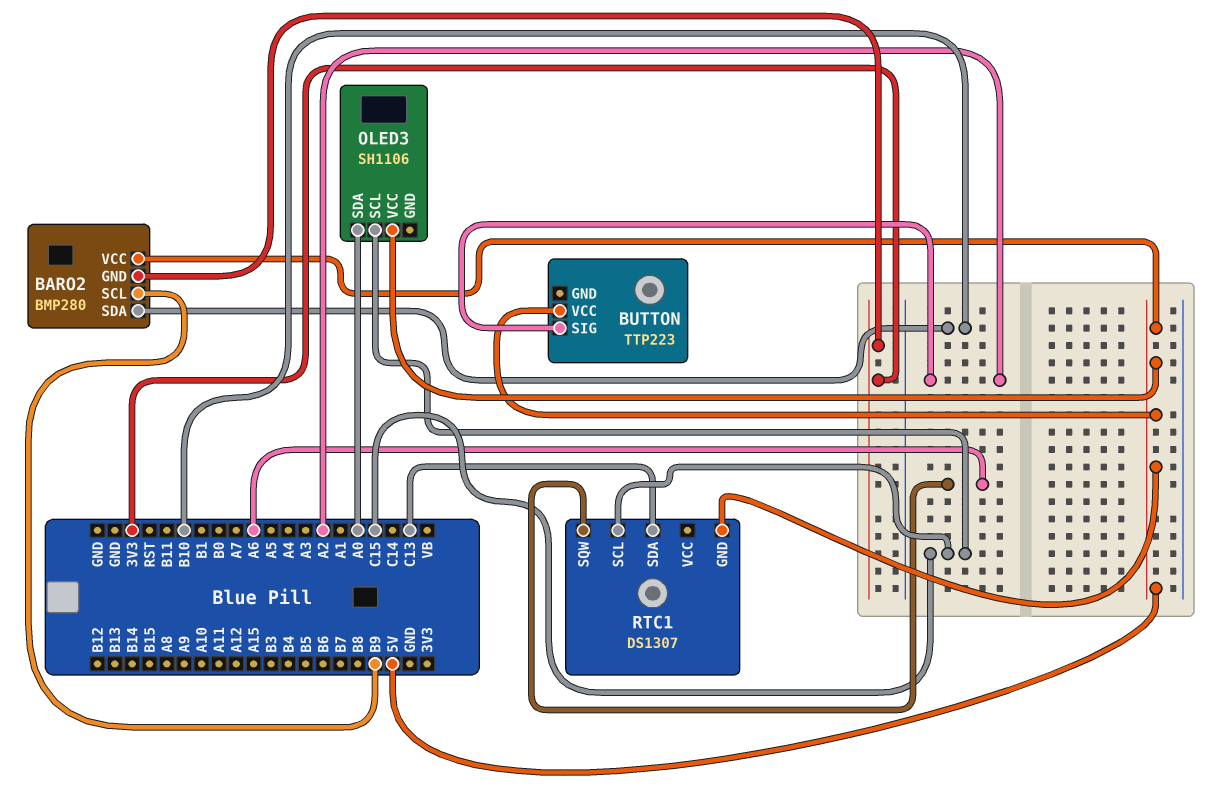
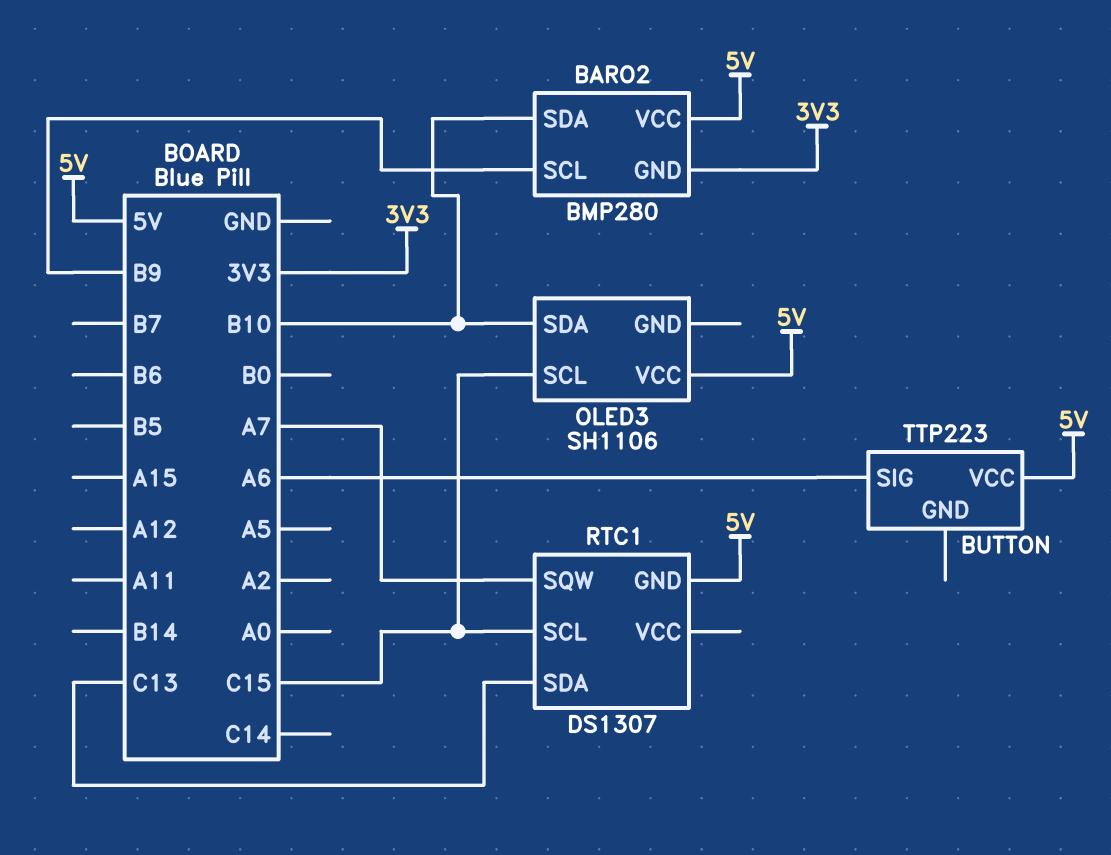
BUTTON pin SIG: A2 -> A6
OLED3 pin SDA: A0 -> B10
RTC1 pin SQW: A6 -> A7

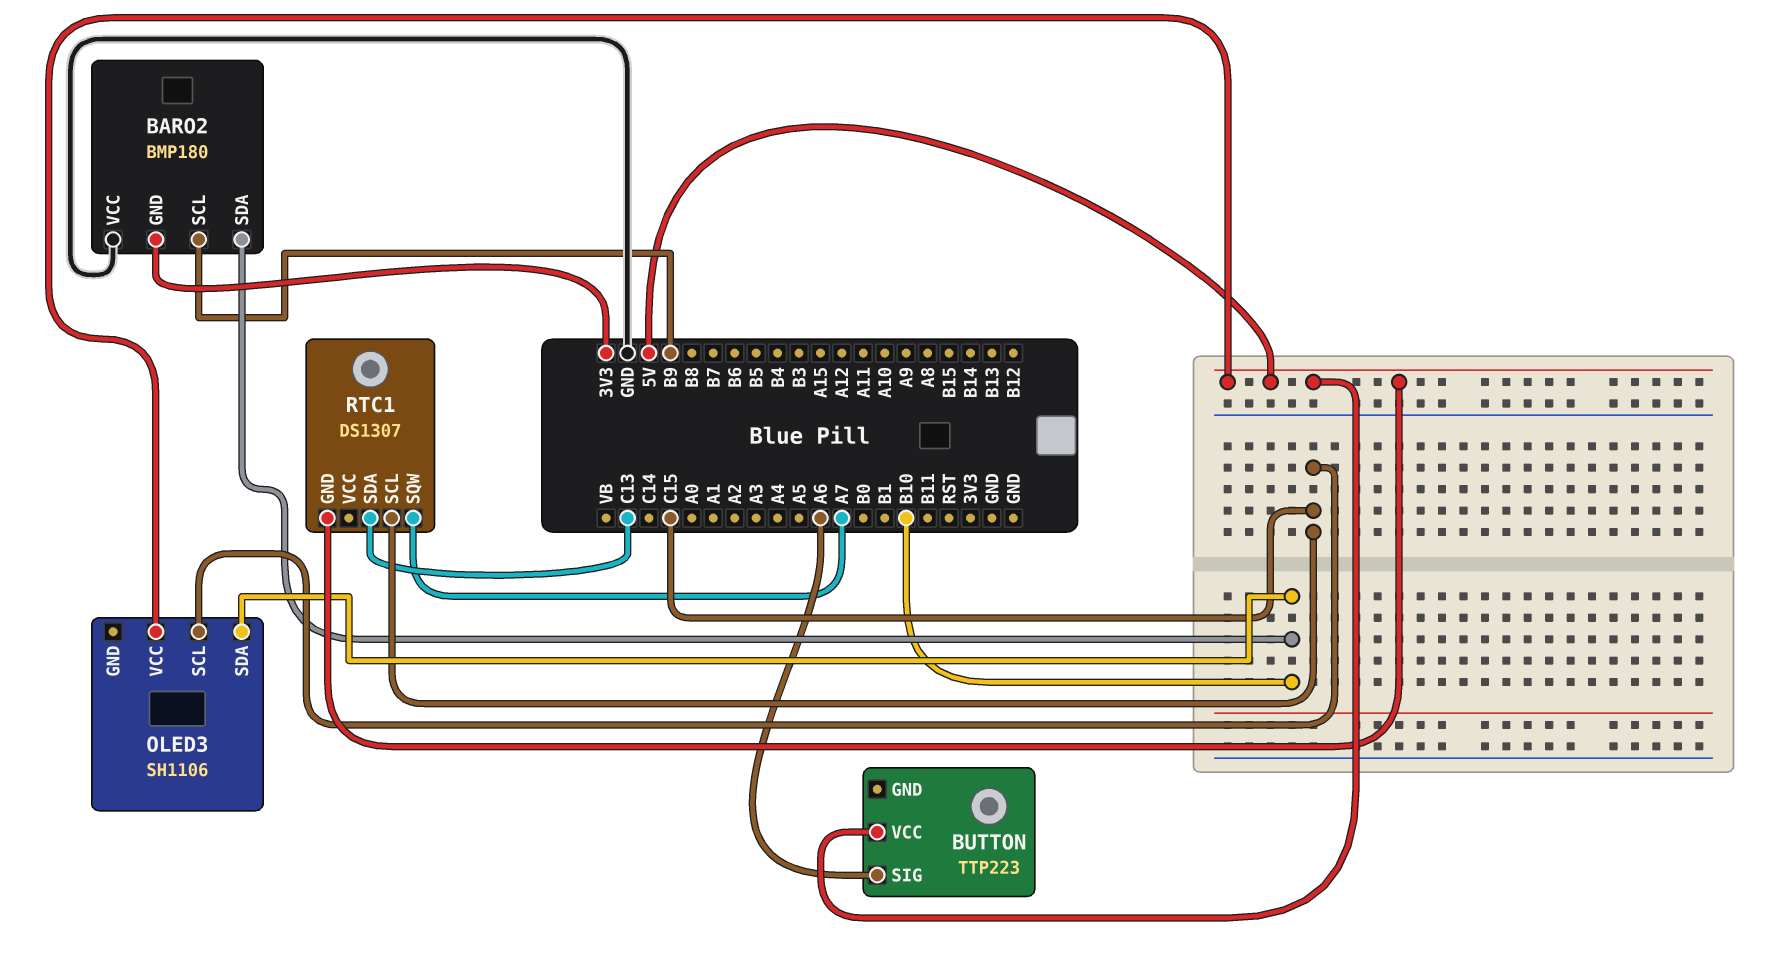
BARO2: BMP280 -> BMP180
BARO2 pin VCC: 5V -> GND

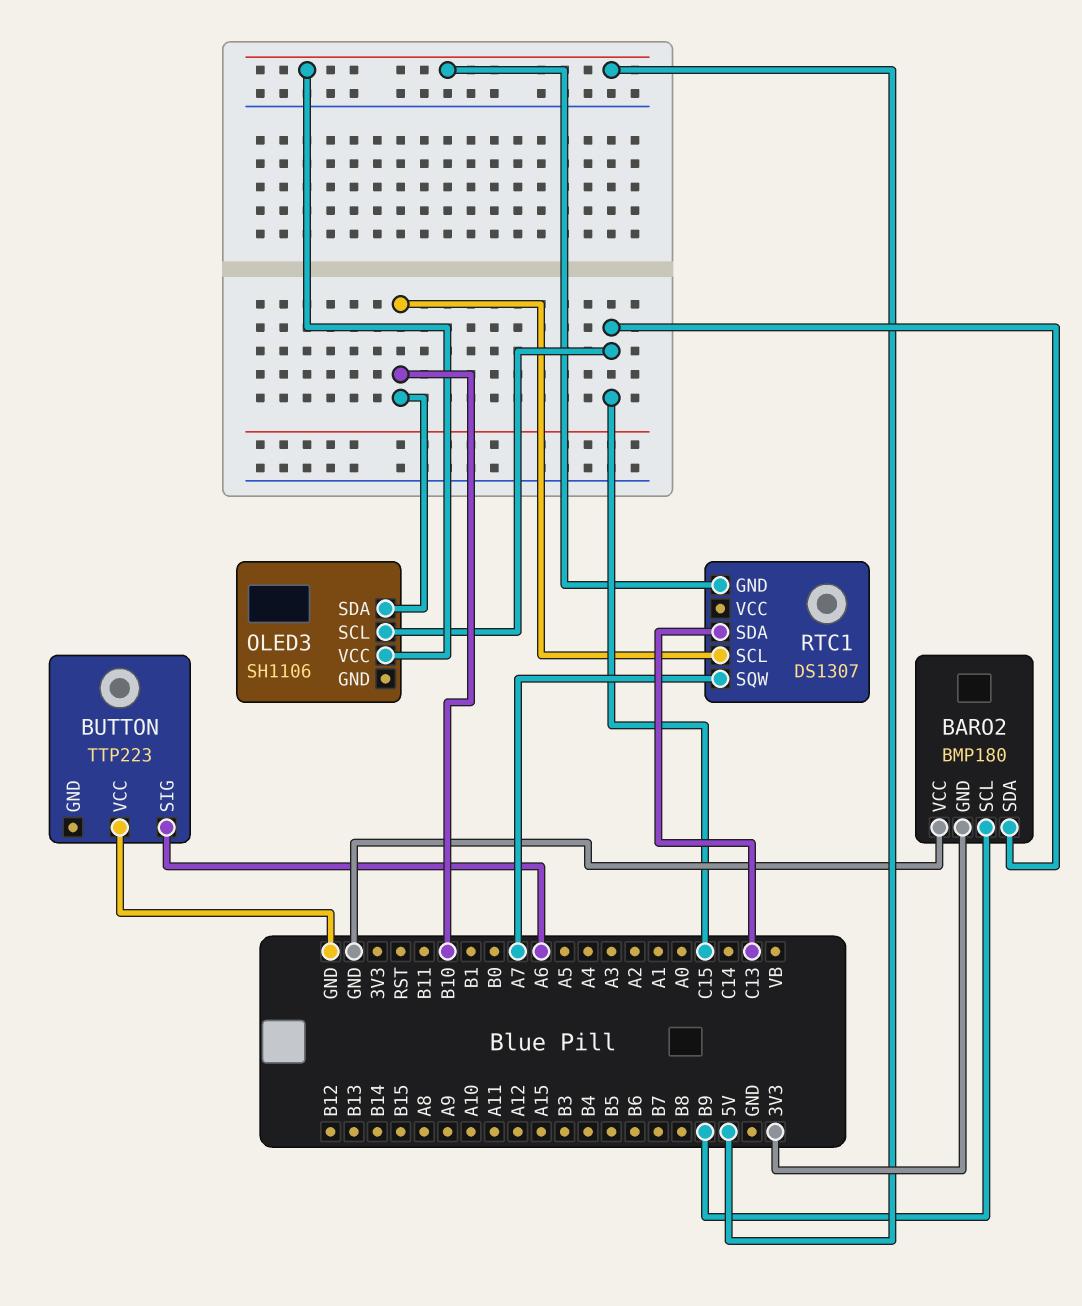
BARO2 pin SDA: B10 -> C15
BUTTON pin VCC: 5V -> GND
RTC1 pin SCL: C15 -> B10

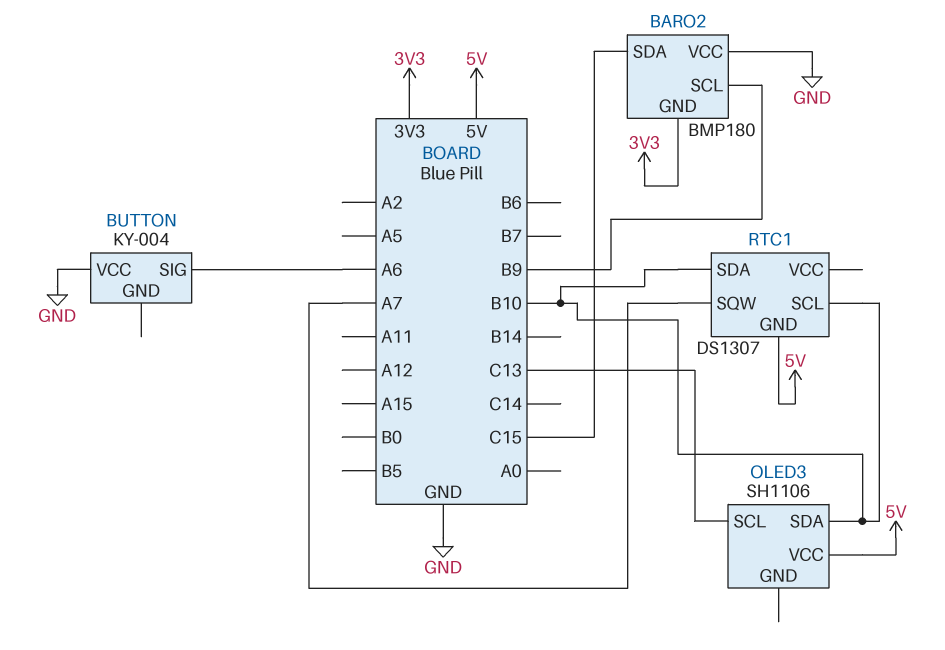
BUTTON: TTP223 -> KY-004
OLED3 pin SCL: C15 -> C13
RTC1 pin SDA: C13 -> B10

